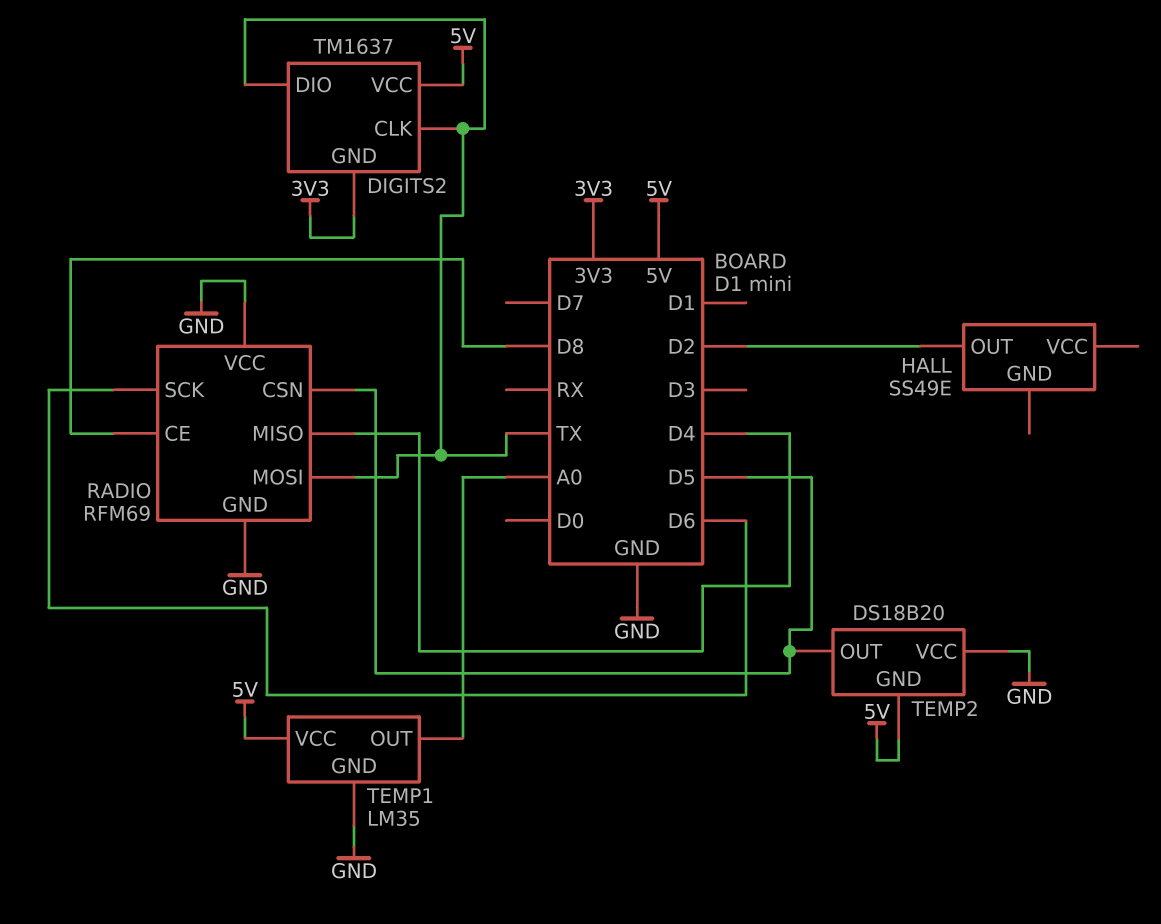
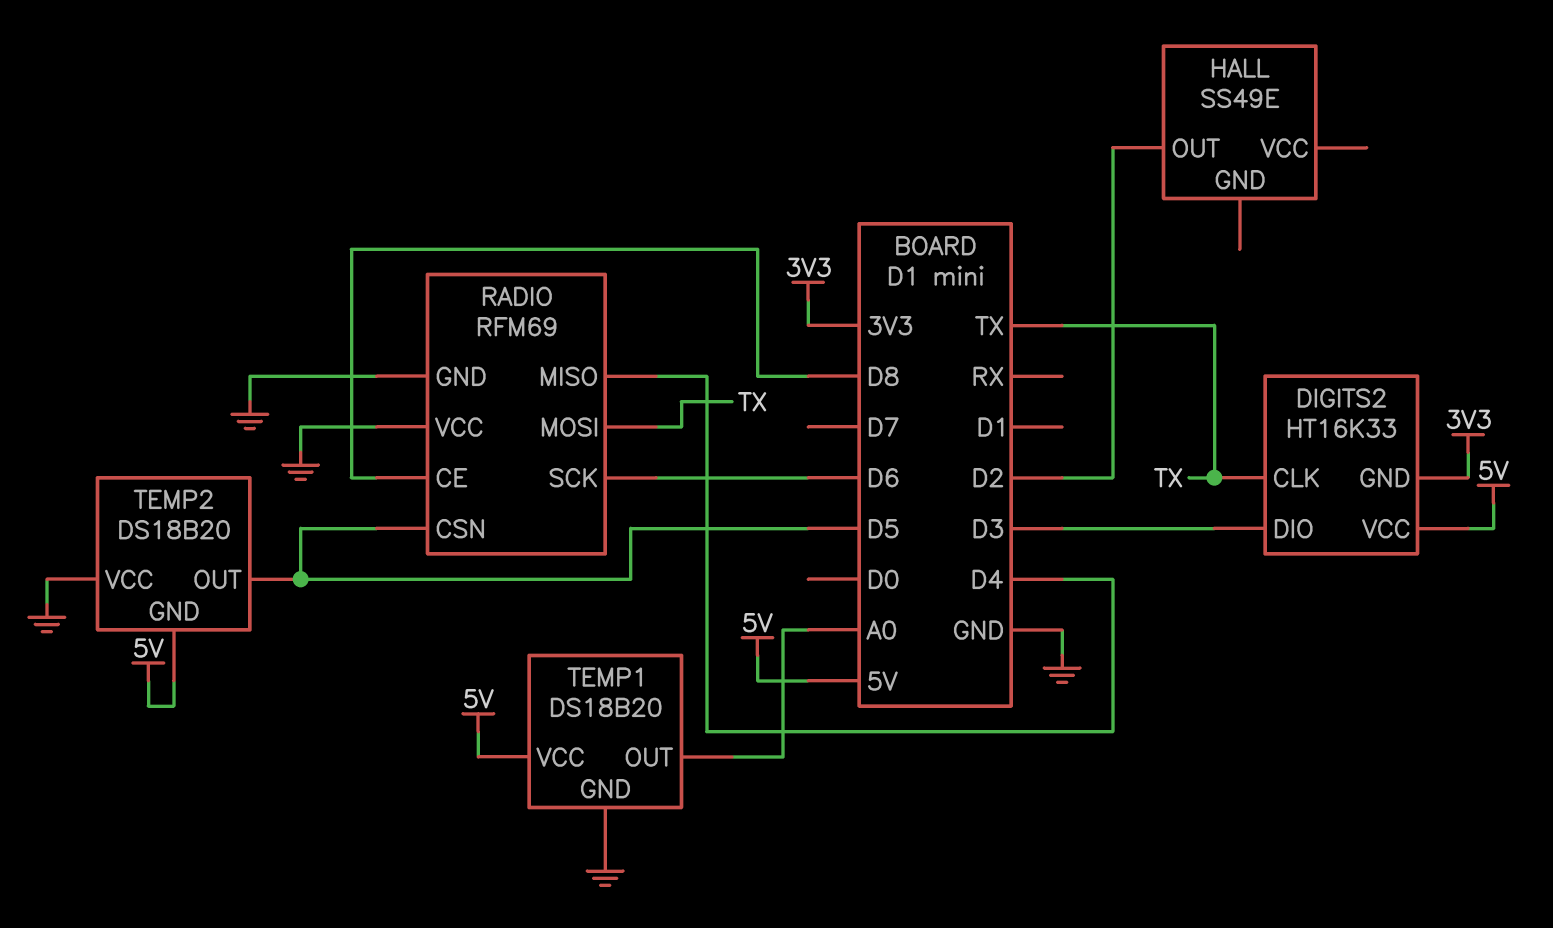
DIGITS2: TM1637 -> HT16K33
DIGITS2 pin DIO: TX -> D3
TEMP1: LM35 -> DS18B20

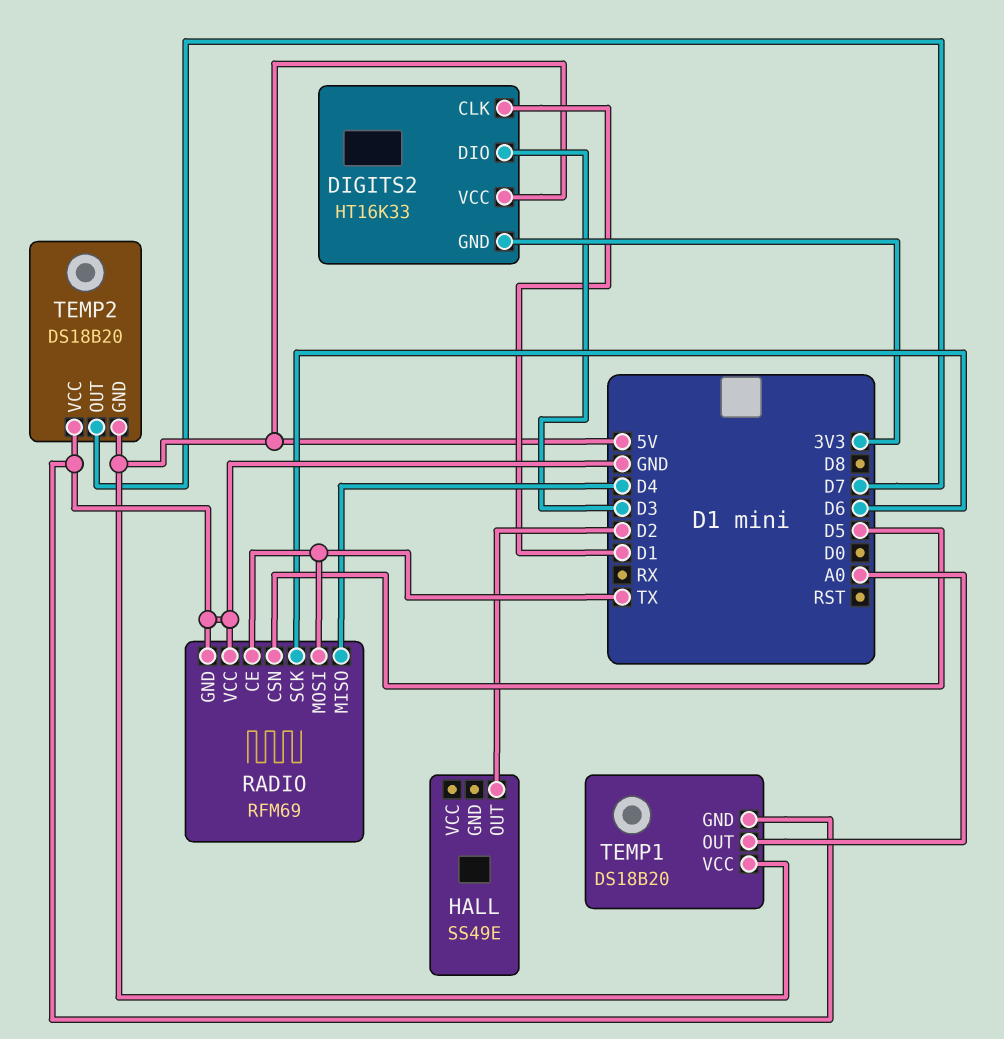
DIGITS2 pin CLK: TX -> D1
RADIO pin CE: D8 -> TX
TEMP2 pin OUT: D5 -> D7

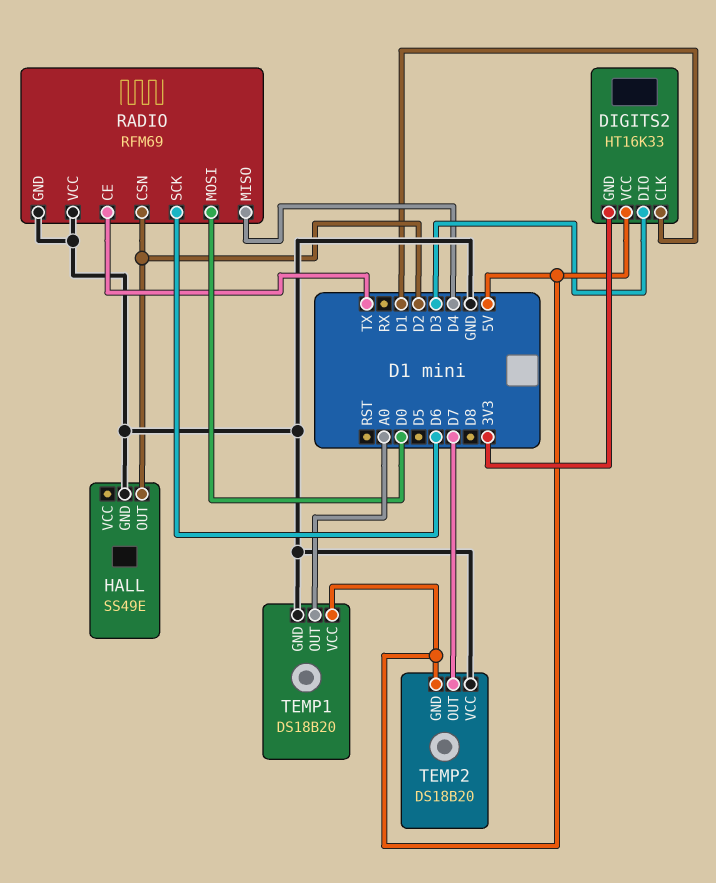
HALL pin GND: none -> GND
RADIO pin CSN: D5 -> D2
RADIO pin MOSI: TX -> D0

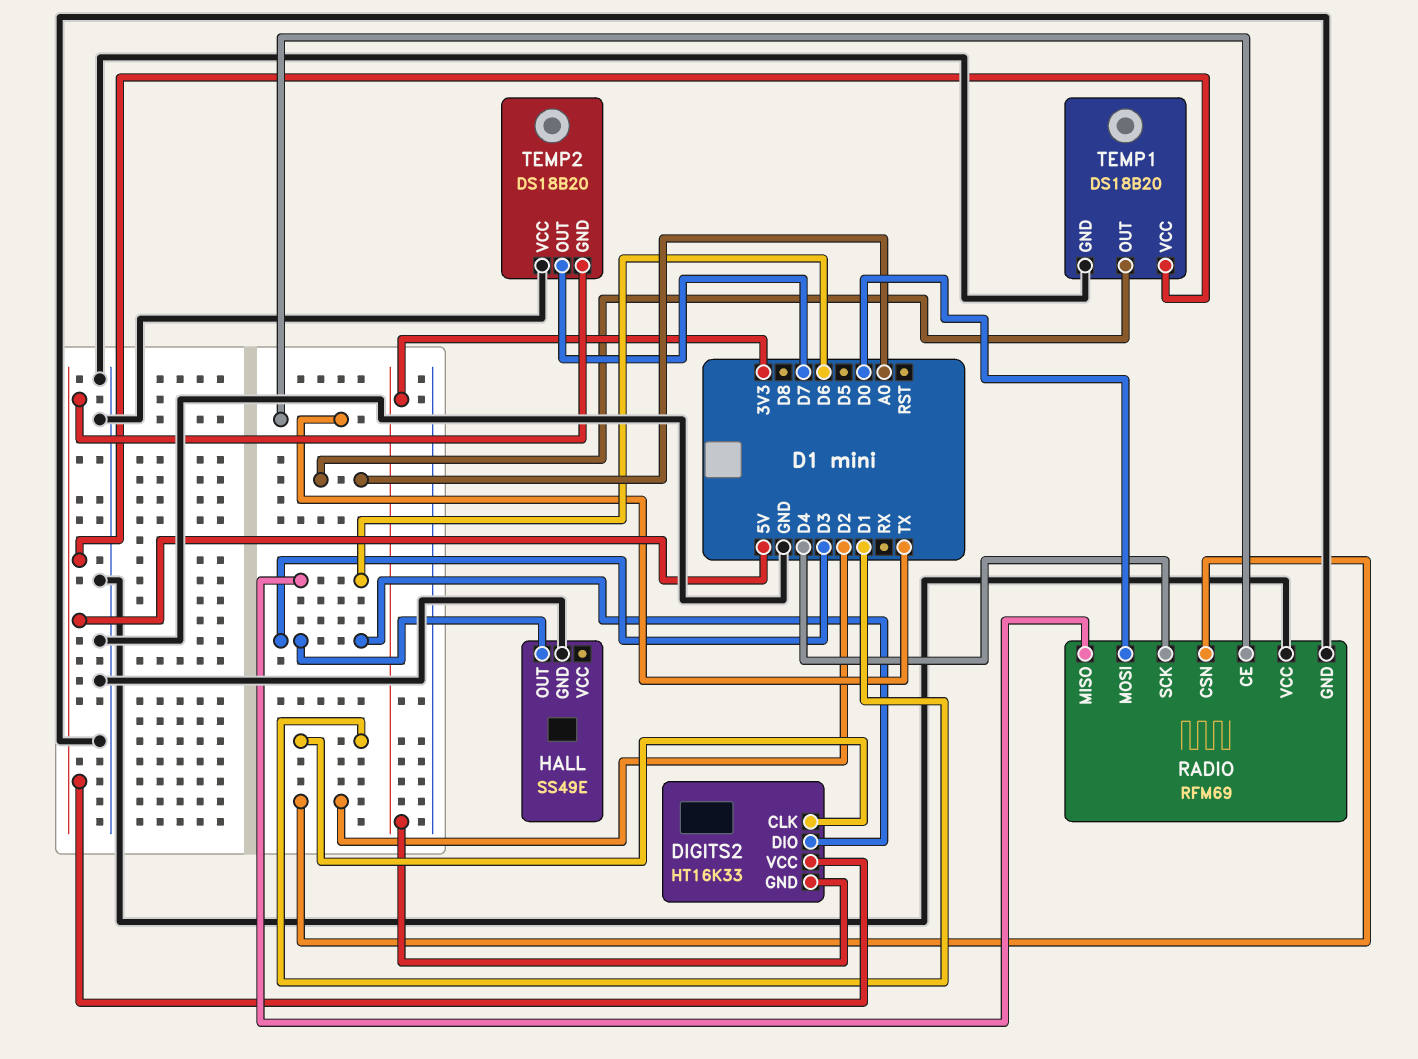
HALL pin OUT: D2 -> D3
RADIO pin MISO: D4 -> D6
RADIO pin SCK: D6 -> D4

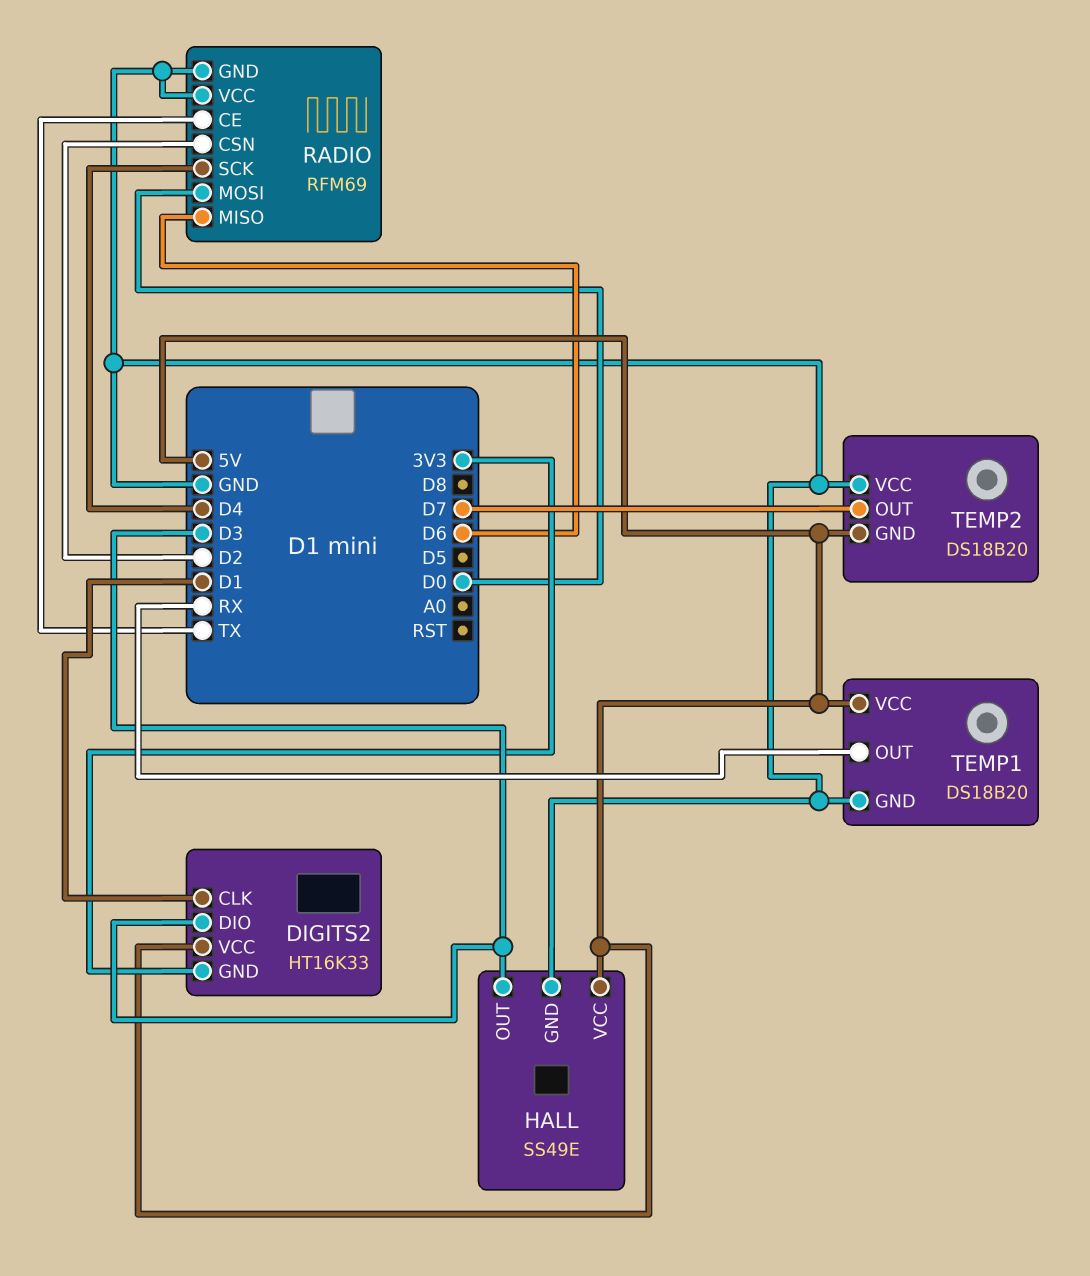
HALL pin VCC: none -> 5V
TEMP1 pin OUT: A0 -> RX

